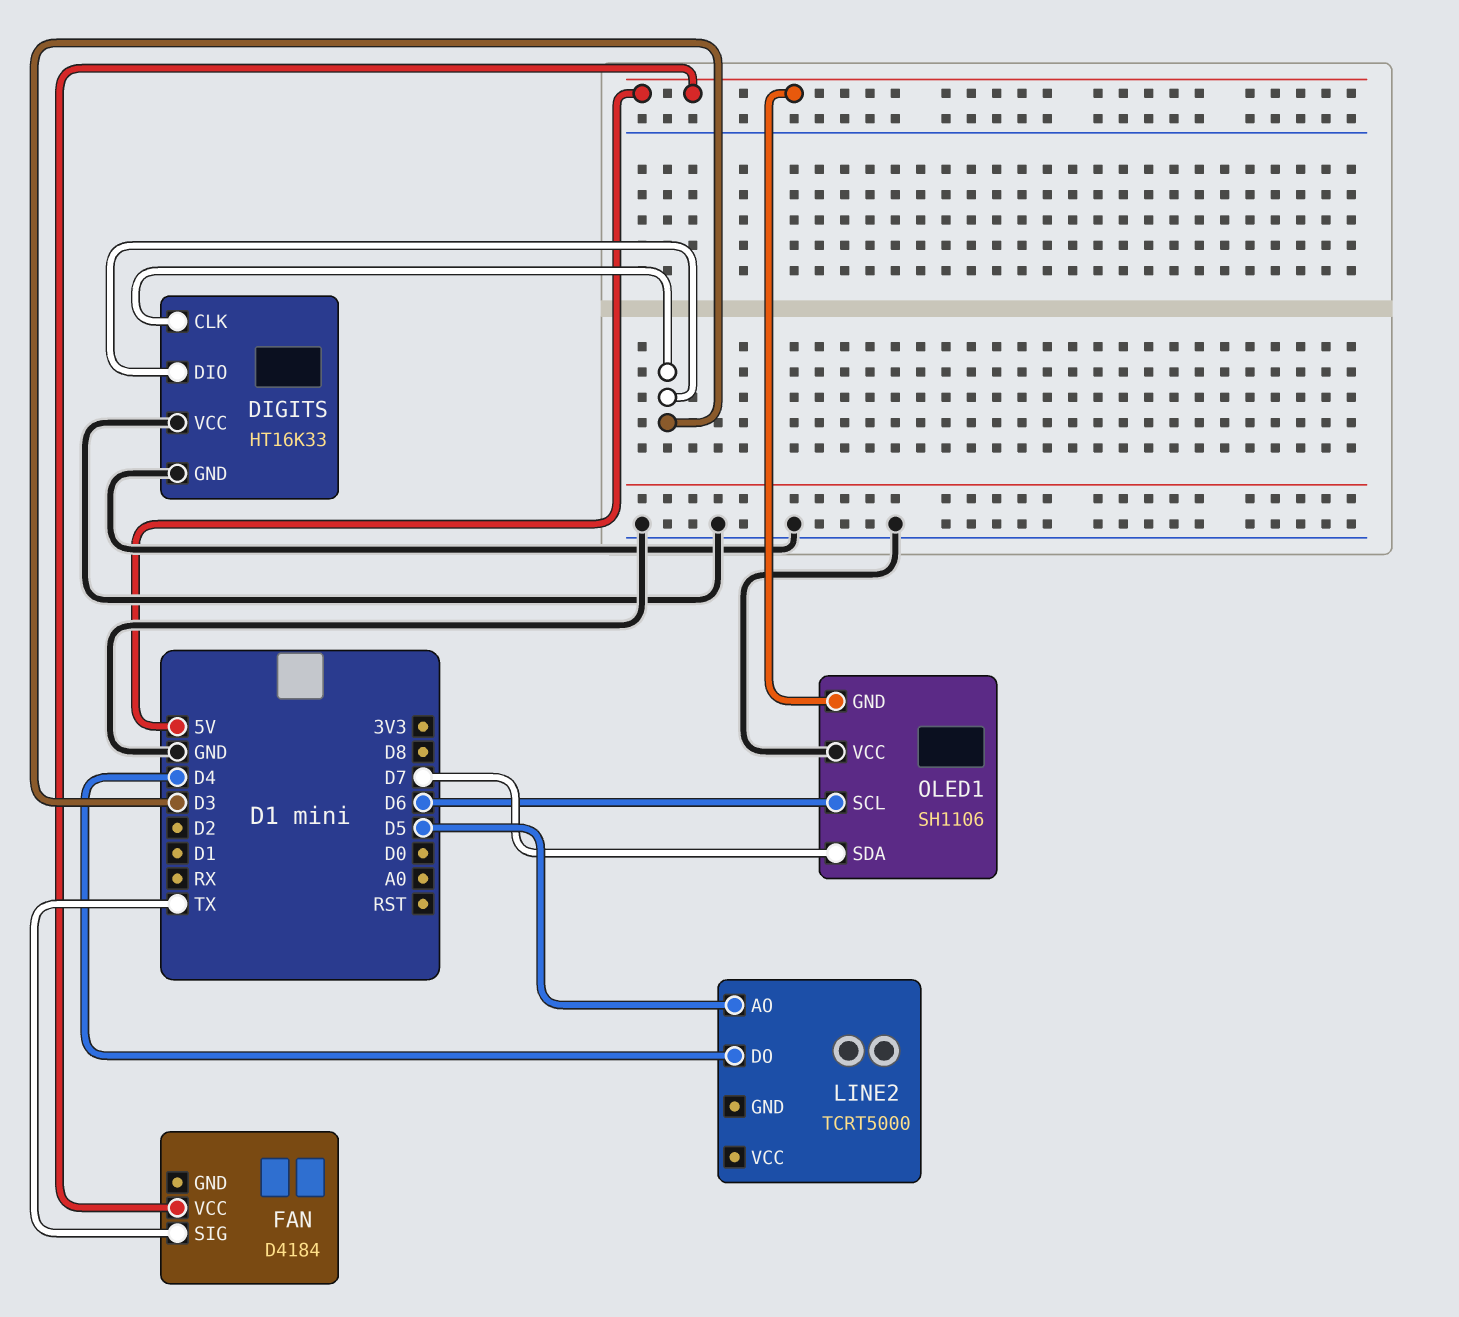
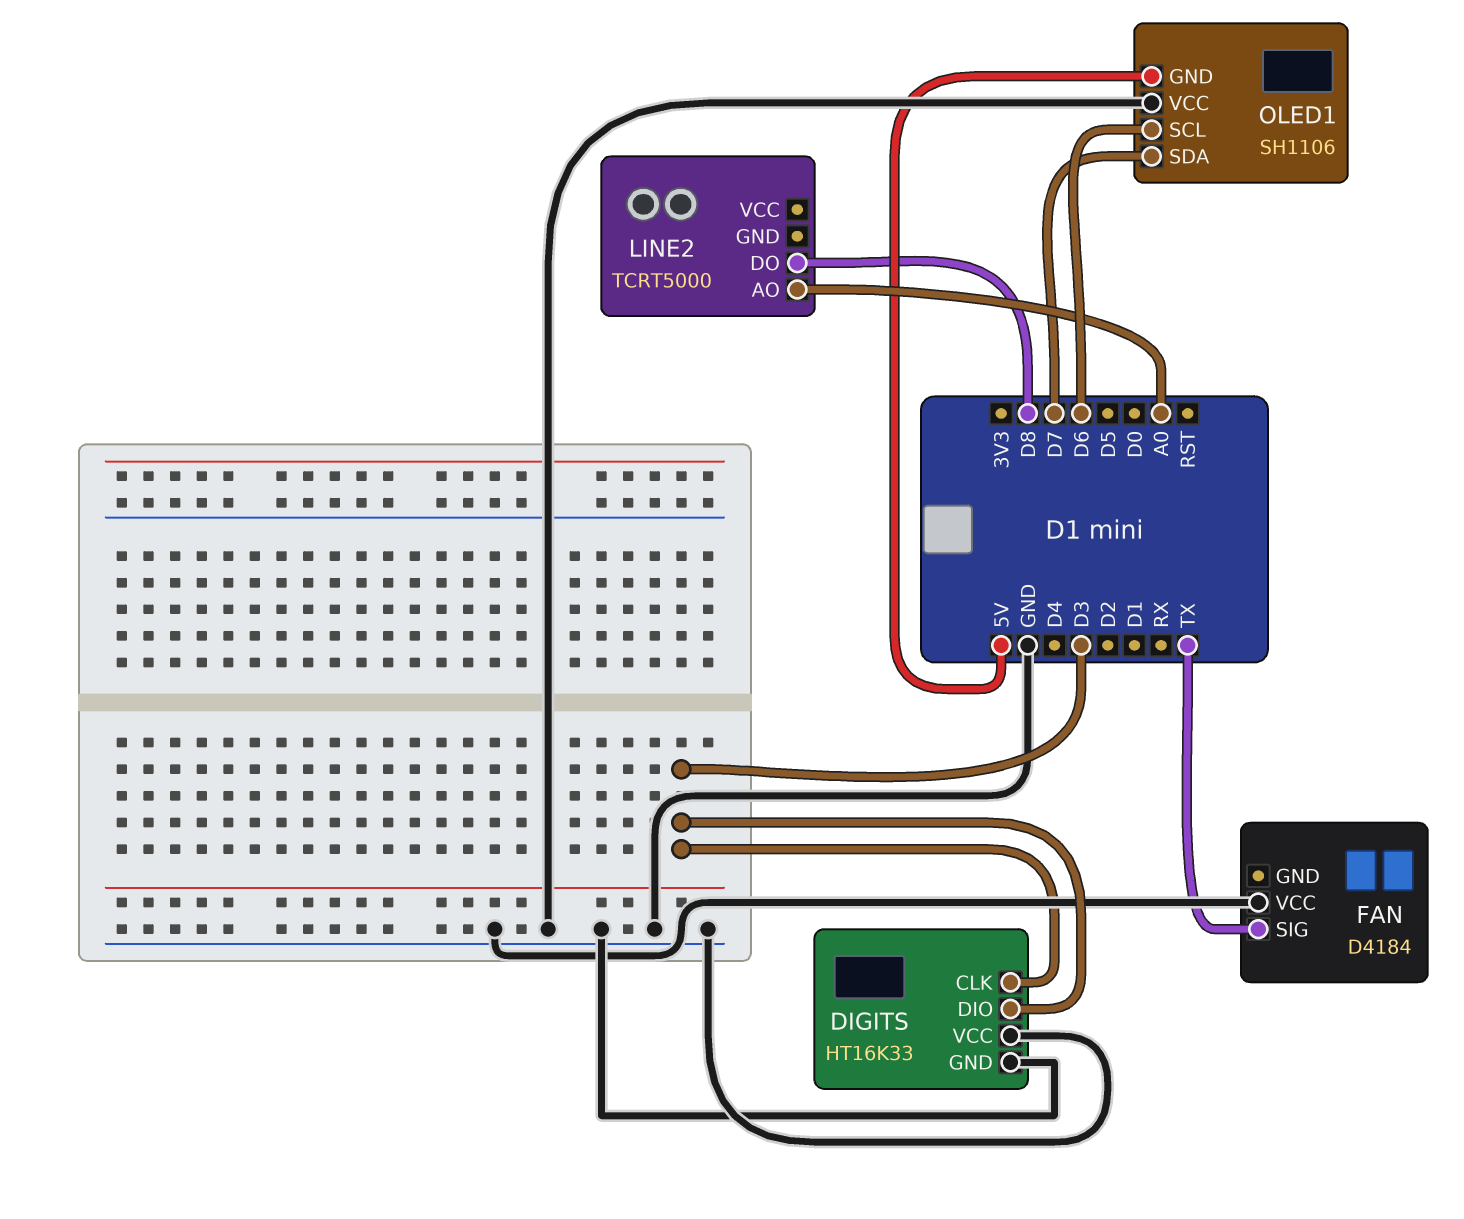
FAN pin VCC: 5V -> GND
LINE2 pin AO: D5 -> A0
LINE2 pin DO: D4 -> D8

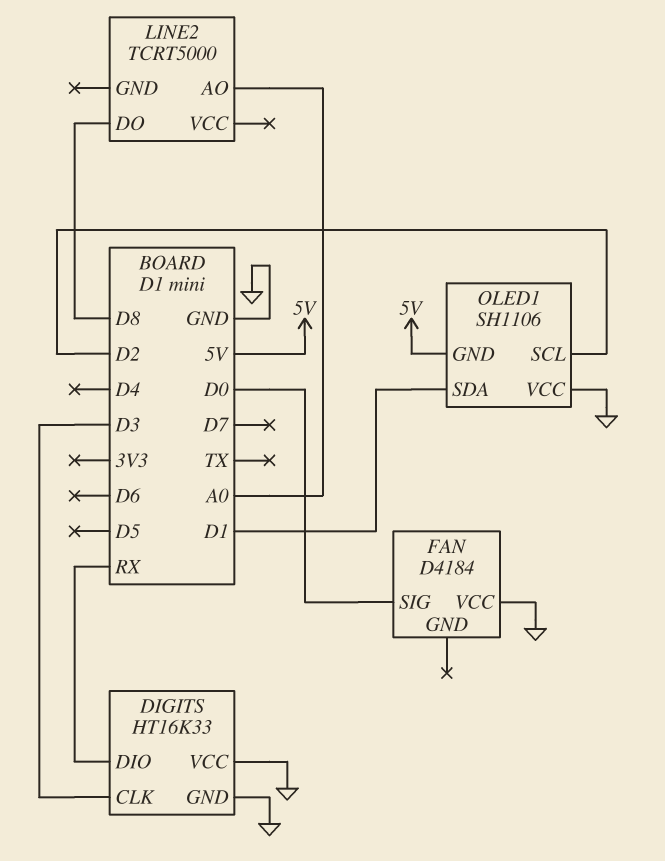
DIGITS pin DIO: D3 -> RX
FAN pin SIG: TX -> D0
OLED1 pin SCL: D6 -> D2
OLED1 pin SDA: D7 -> D1

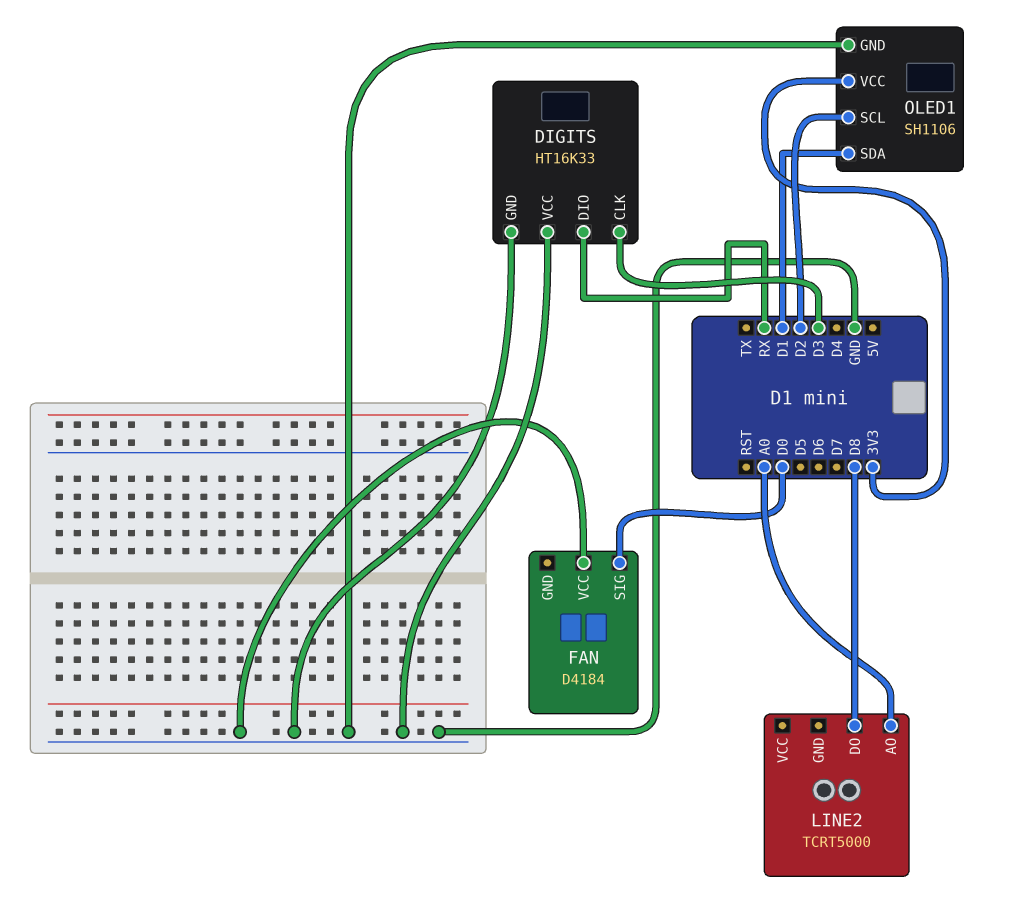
OLED1 pin GND: 5V -> GND
OLED1 pin VCC: GND -> 3V3

